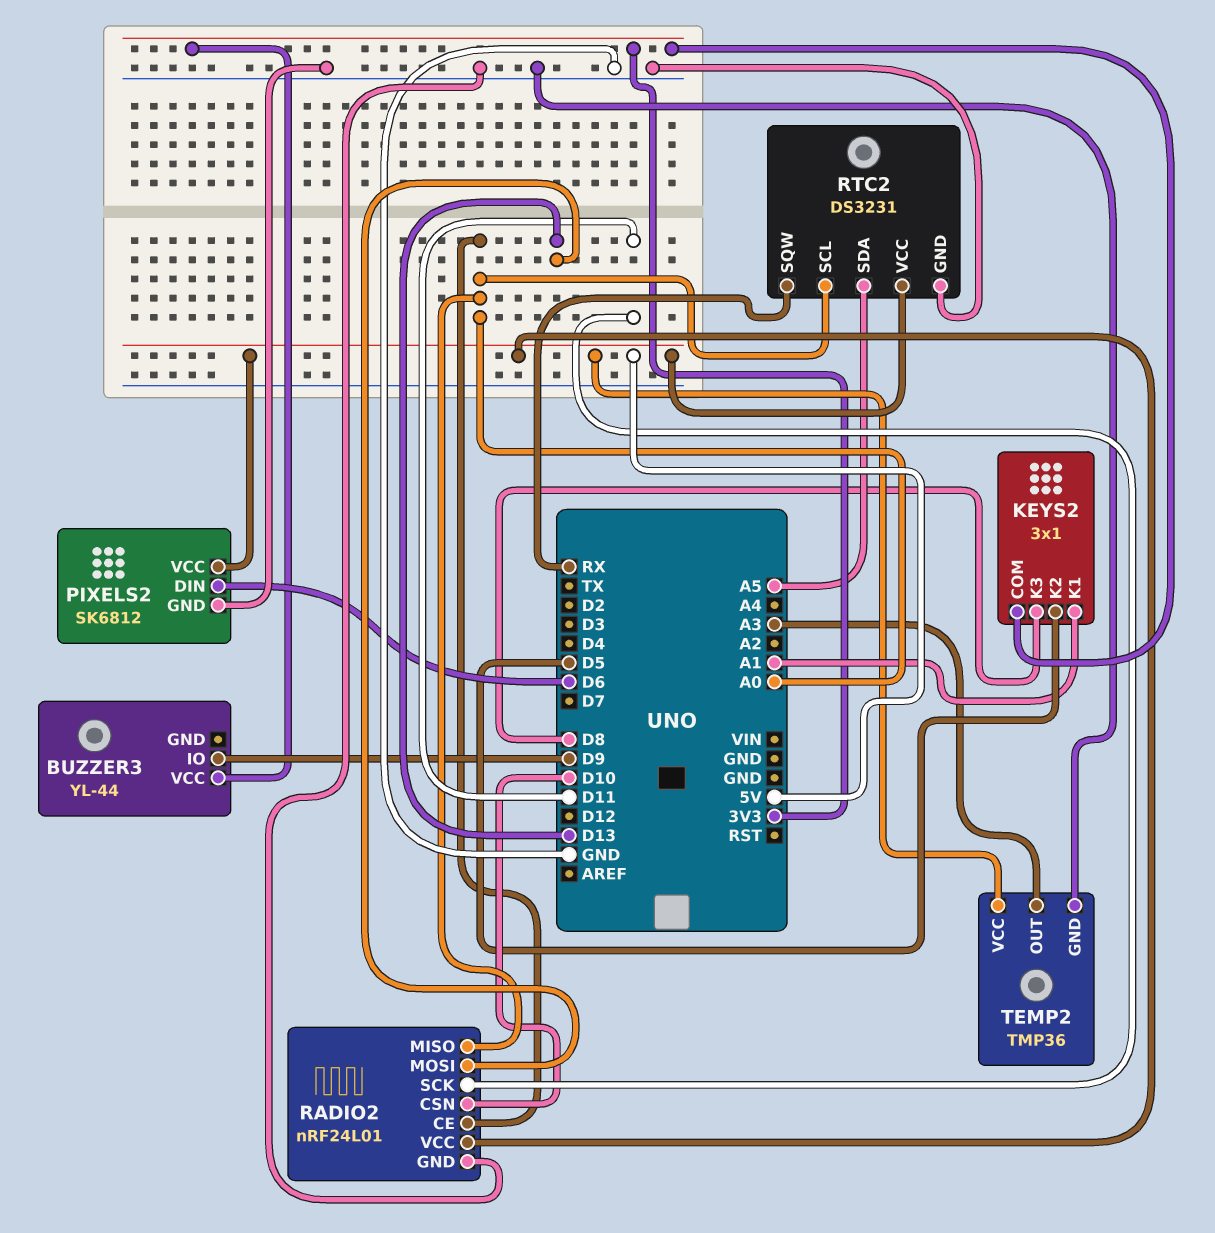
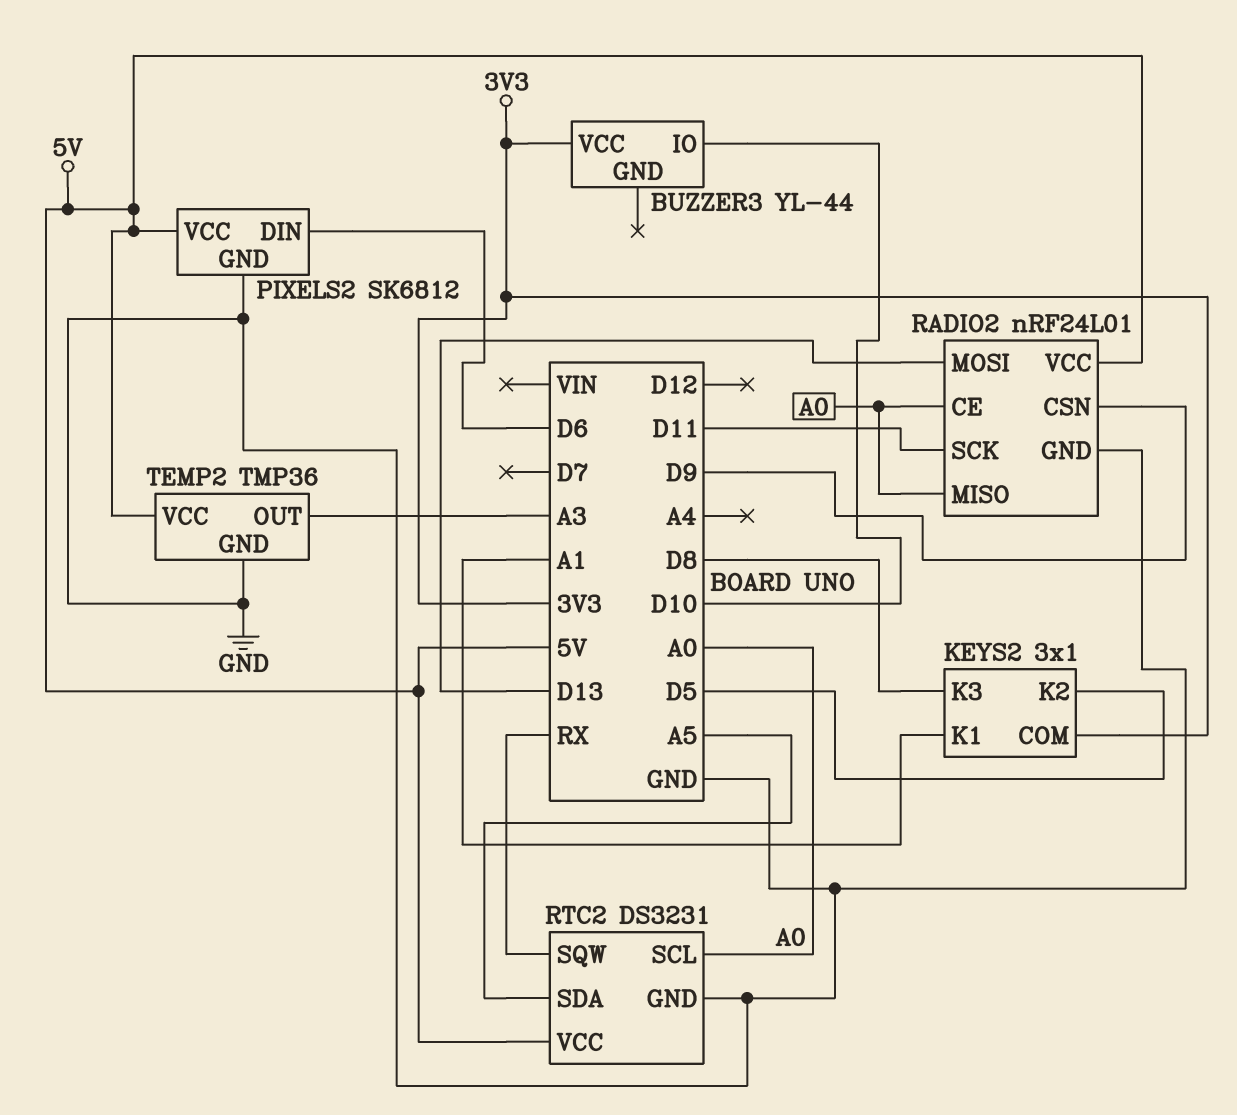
BUZZER3 pin IO: D9 -> D10
RADIO2 pin CSN: D10 -> D9

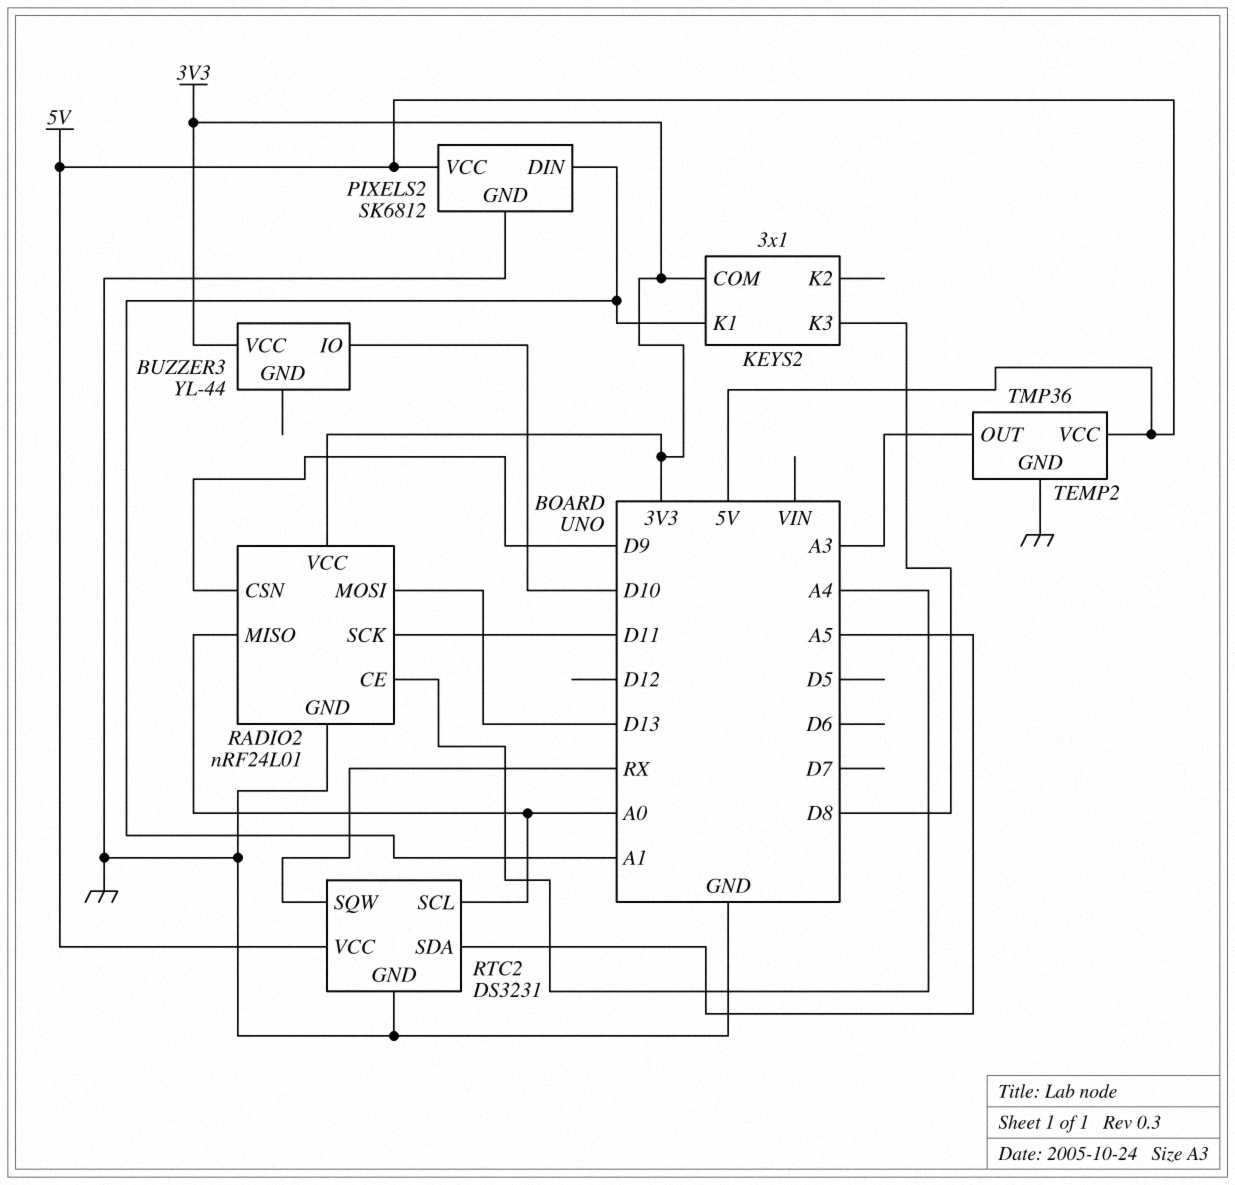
KEYS2 pin K2: D5 -> none
PIXELS2 pin DIN: D6 -> A1
RADIO2 pin CE: A0 -> A4
RADIO2 pin VCC: 5V -> 3V3

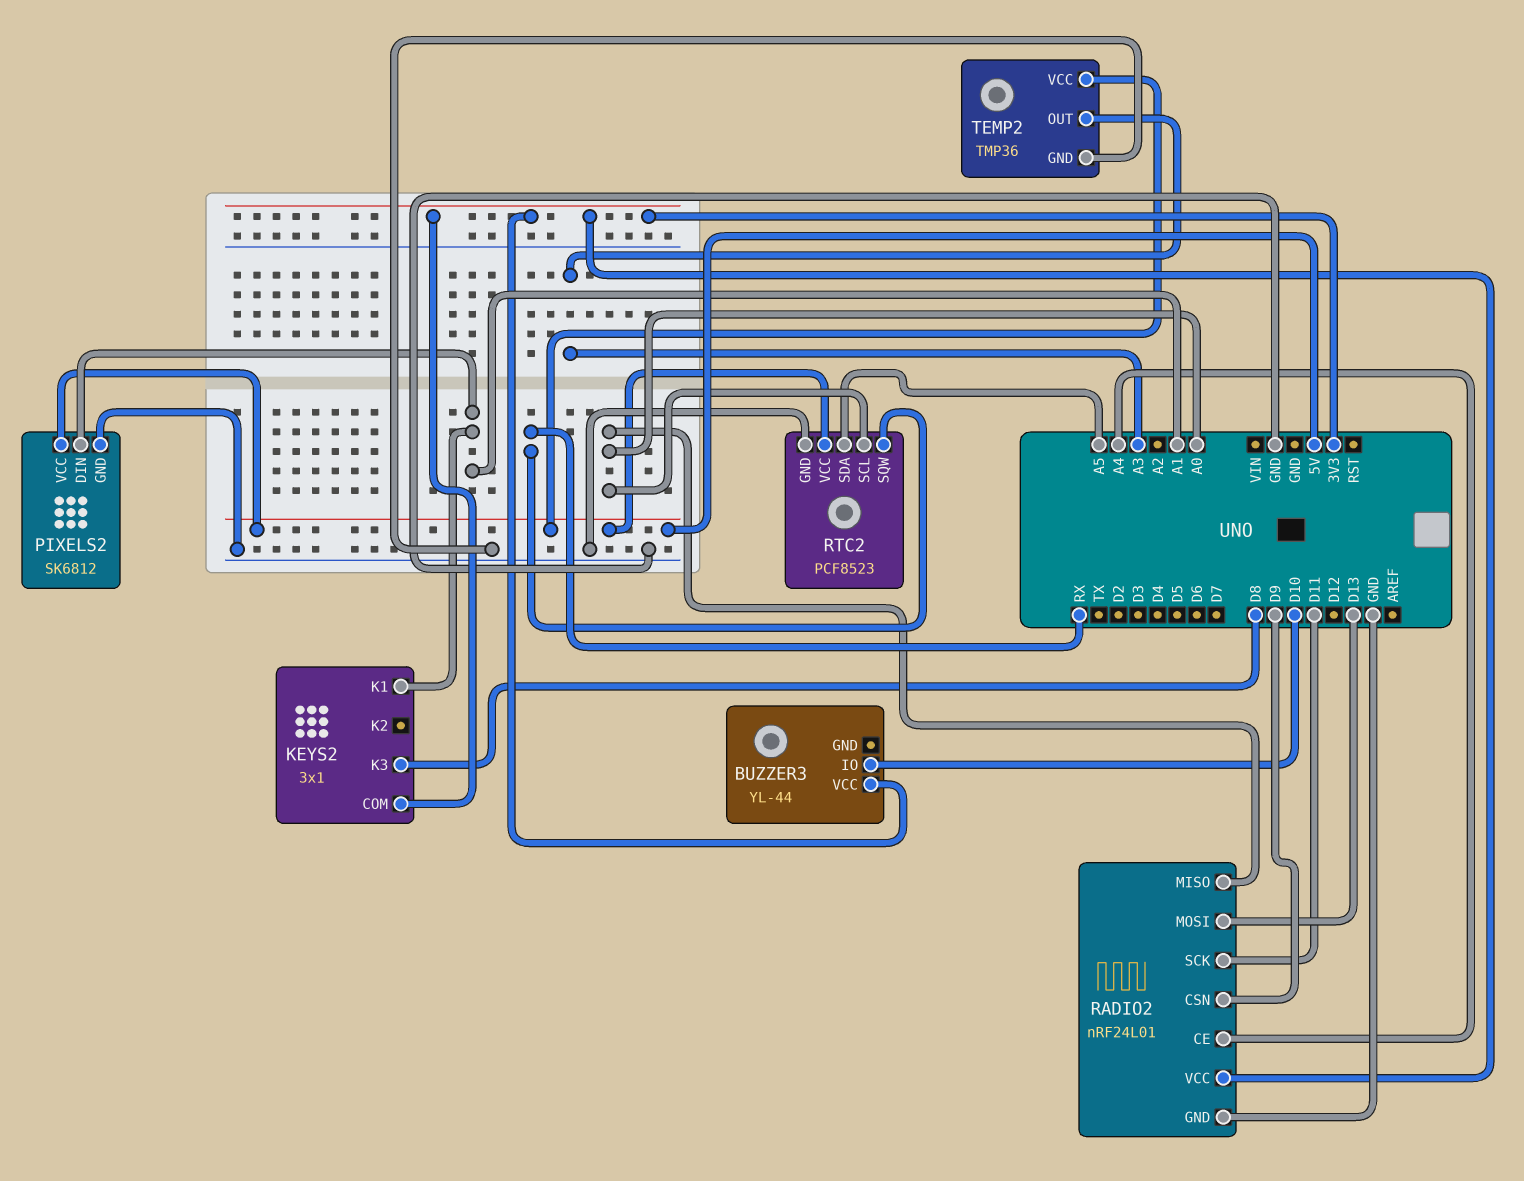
RTC2: DS3231 -> PCF8523

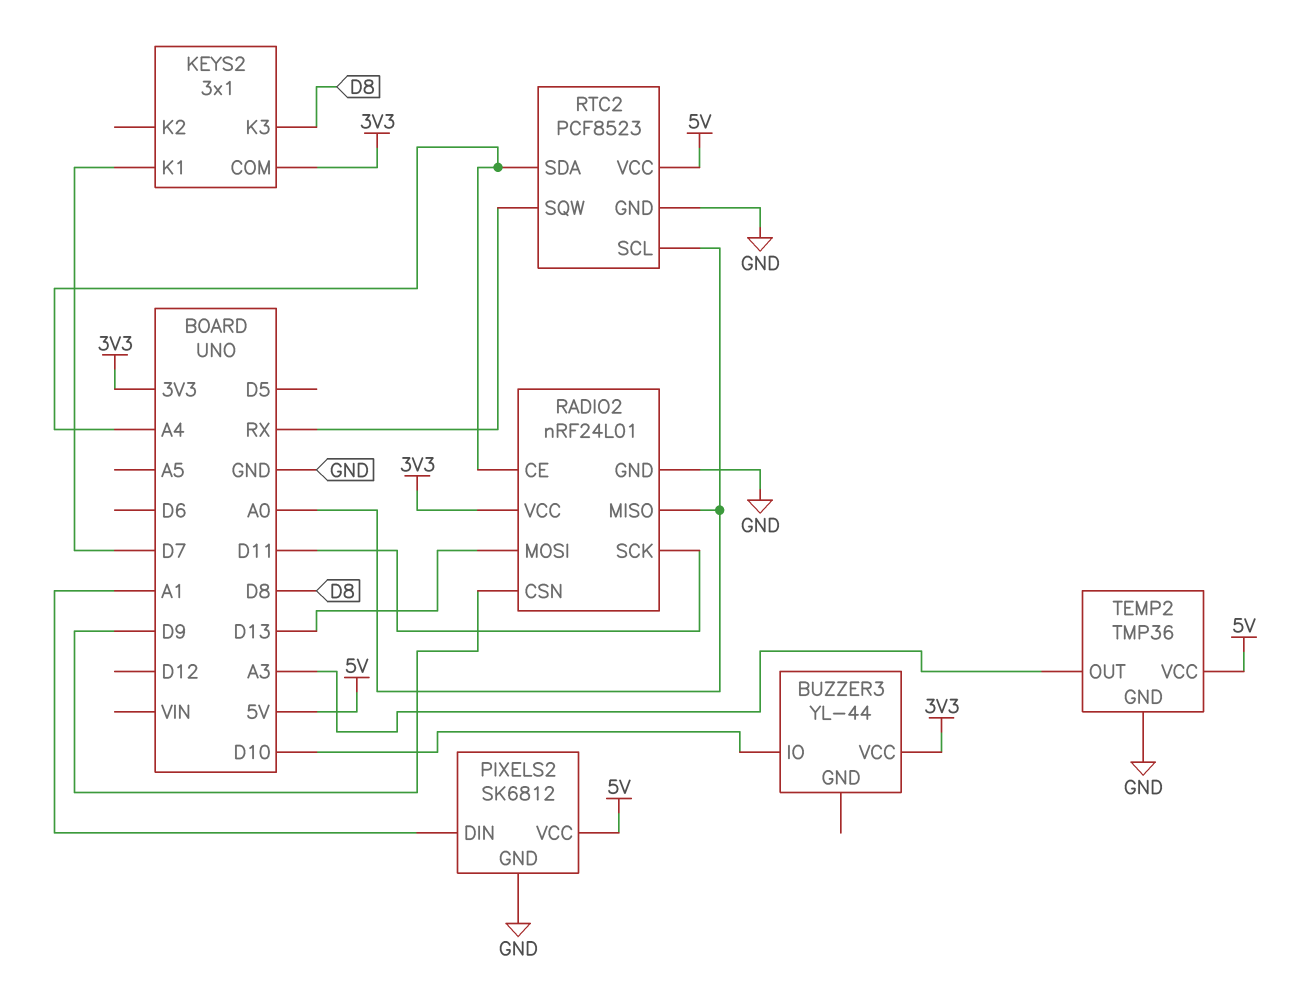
KEYS2 pin K1: A1 -> D7
RTC2 pin SDA: A5 -> A4

